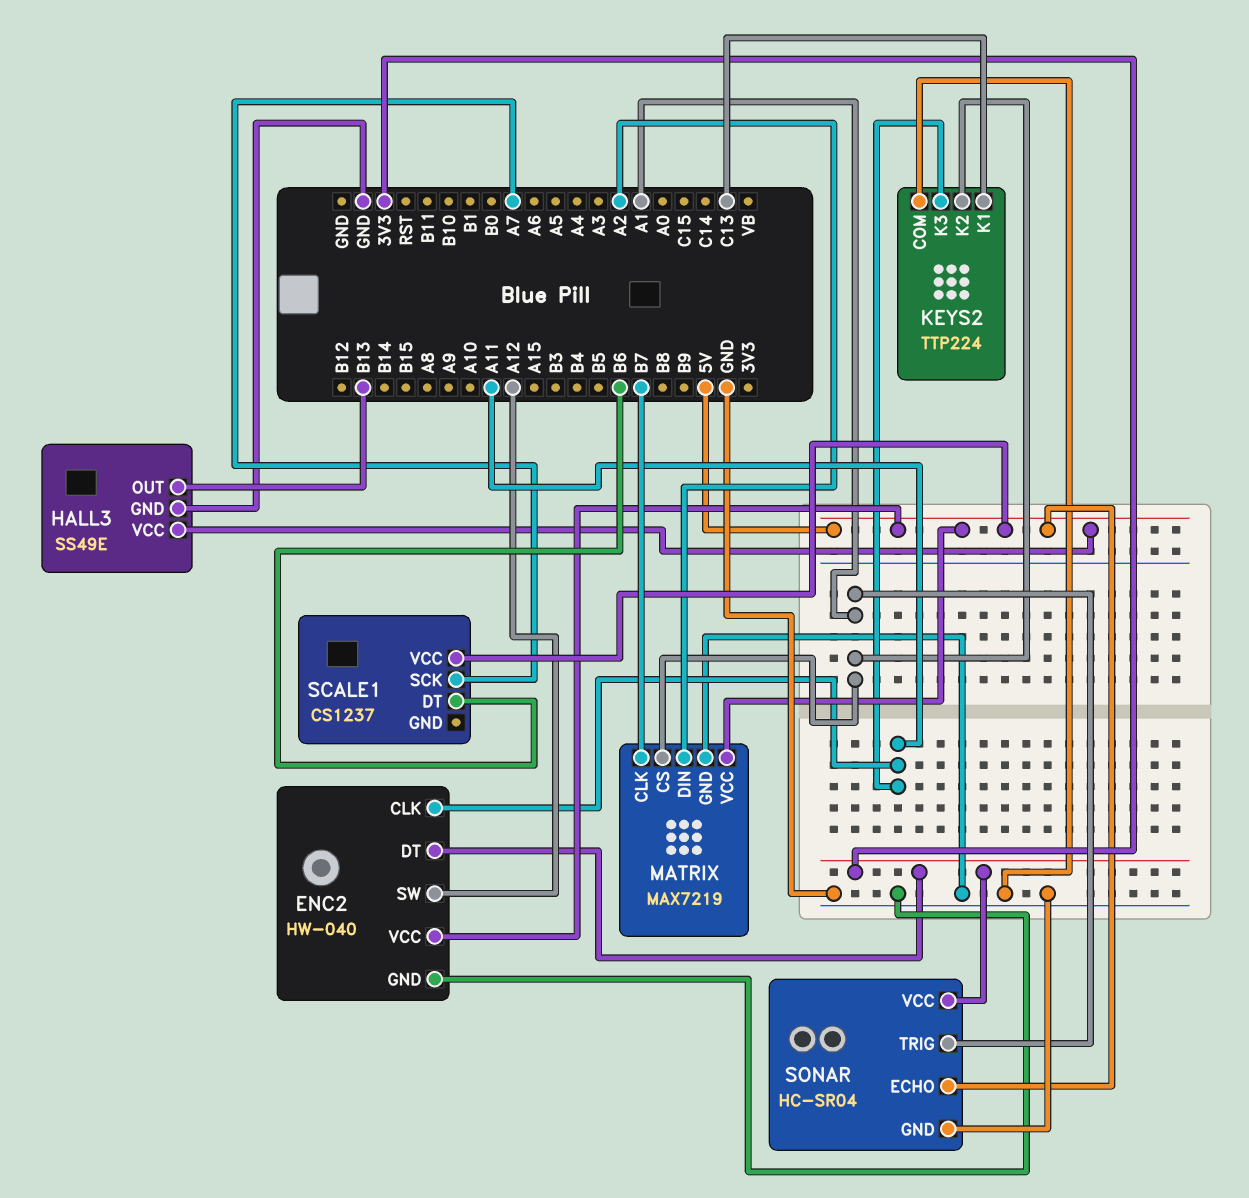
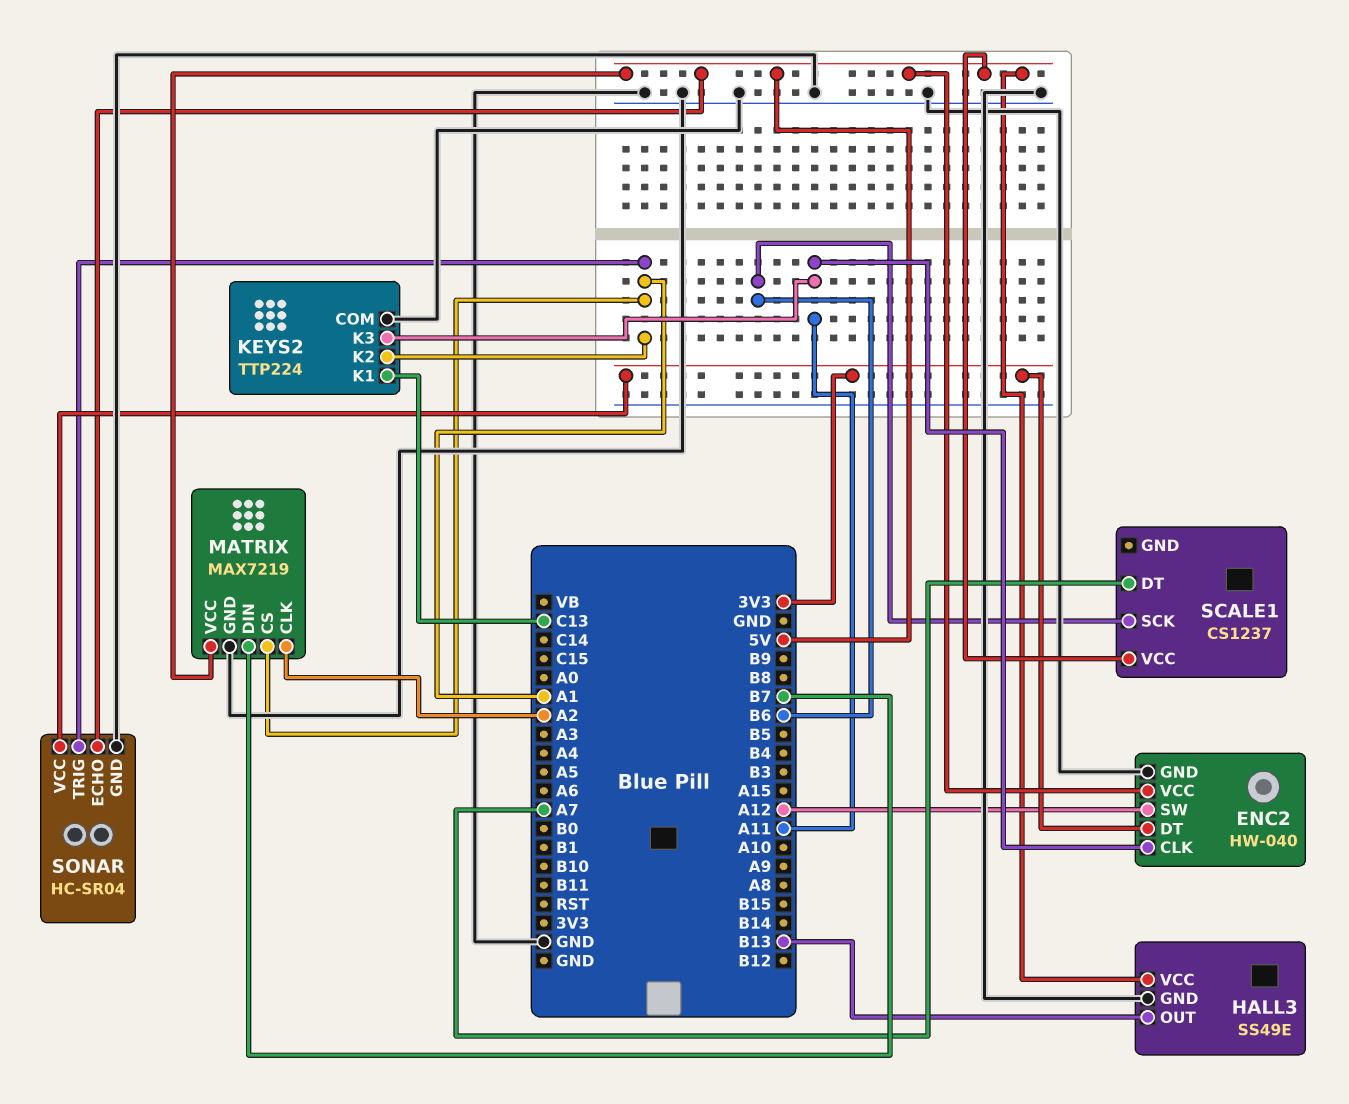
MATRIX pin CLK: B7 -> A2
MATRIX pin DIN: A2 -> B7
SCALE1 pin DT: B6 -> A7
SCALE1 pin SCK: A7 -> B6

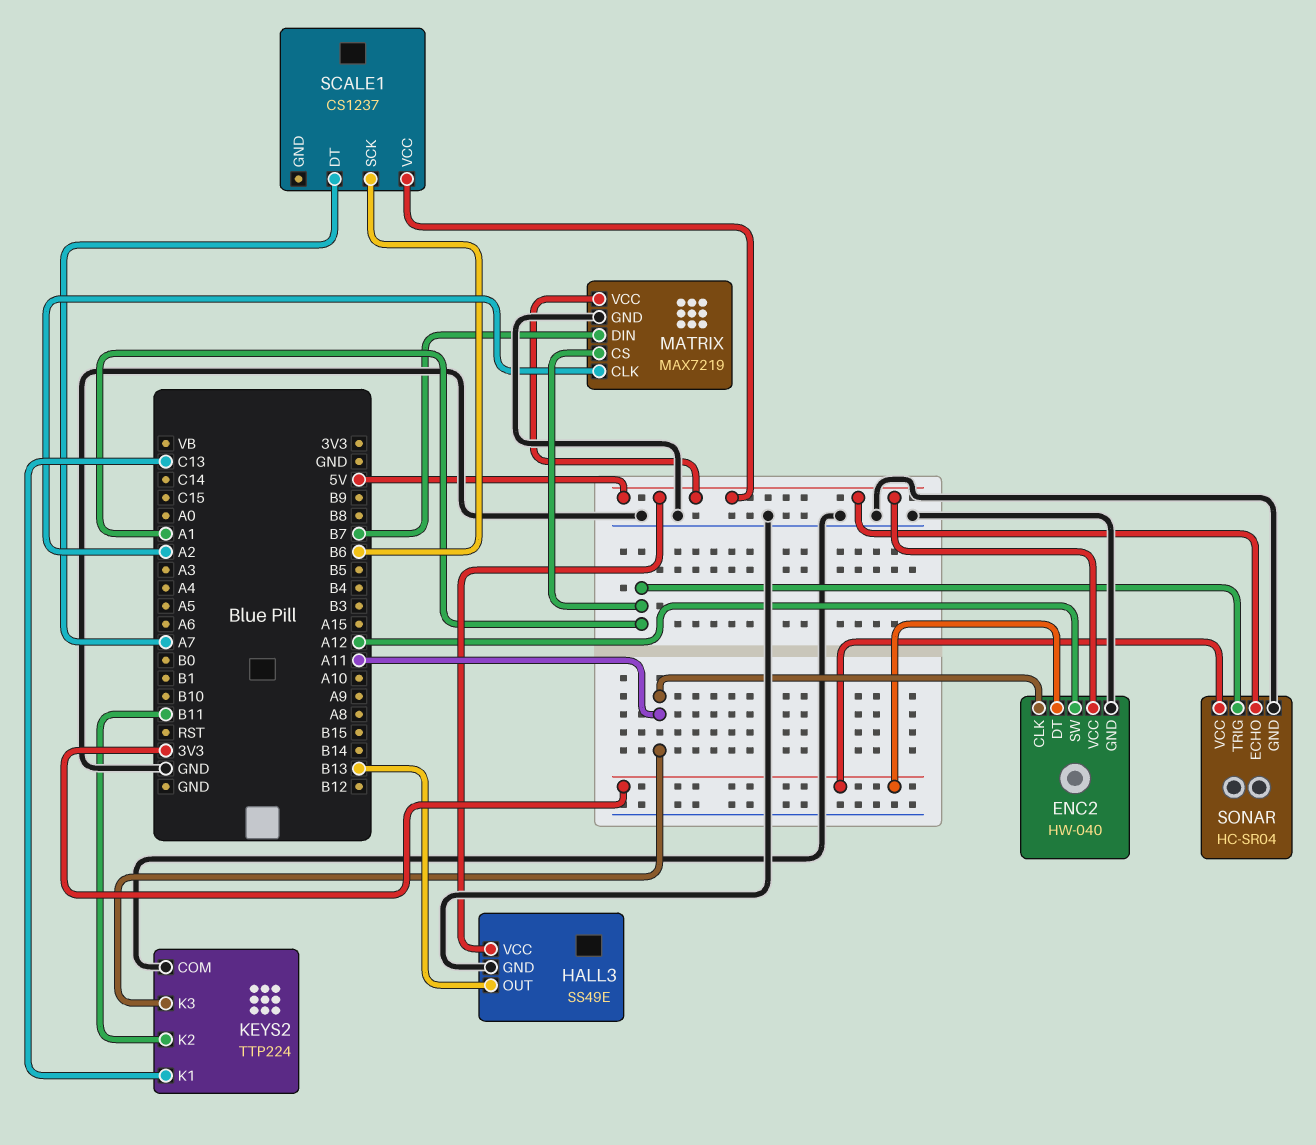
KEYS2 pin K2: A1 -> B11

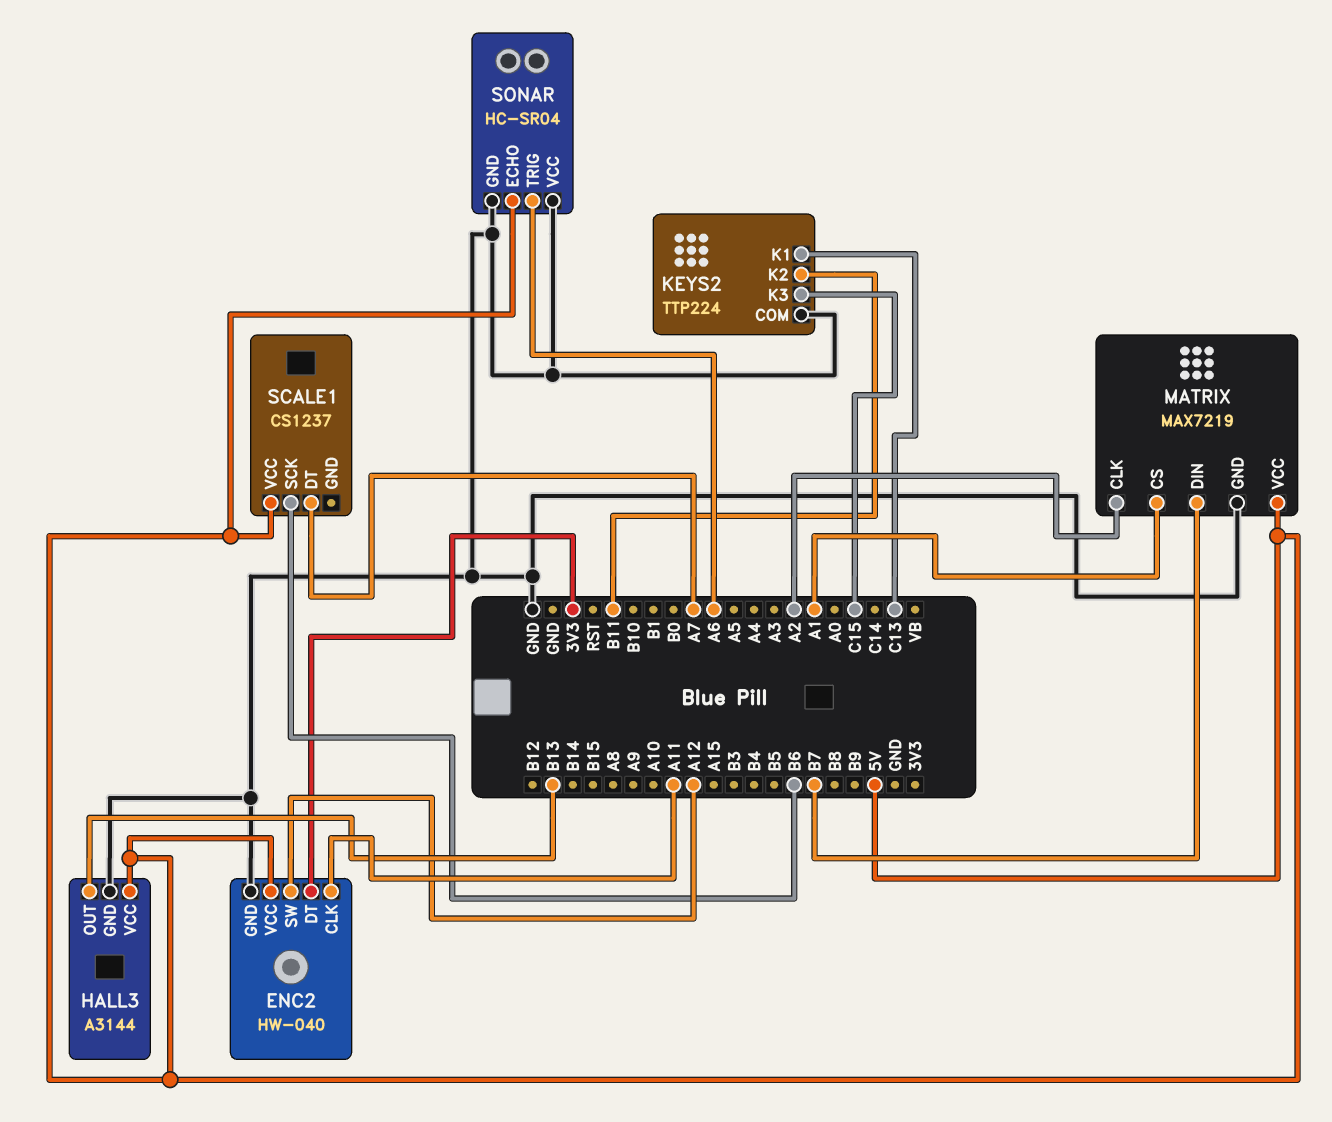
HALL3: SS49E -> A3144
KEYS2 pin K3: A11 -> C15
SONAR pin TRIG: A1 -> A6
SONAR pin VCC: 3V3 -> GND

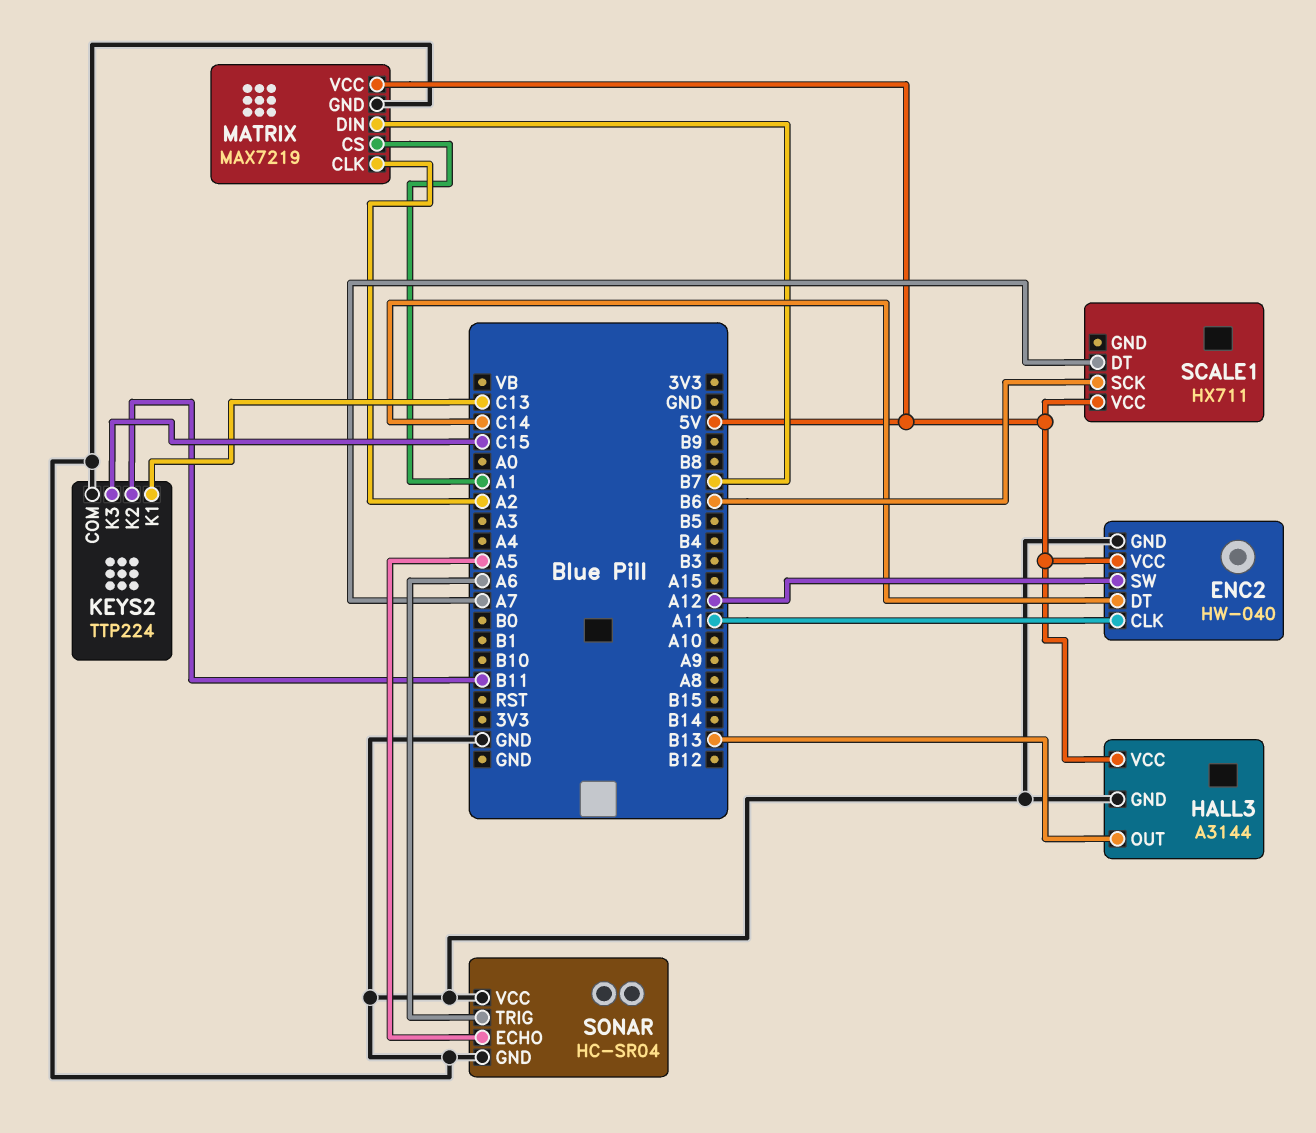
ENC2 pin DT: 3V3 -> C14
SCALE1: CS1237 -> HX711
SONAR pin ECHO: 5V -> A5

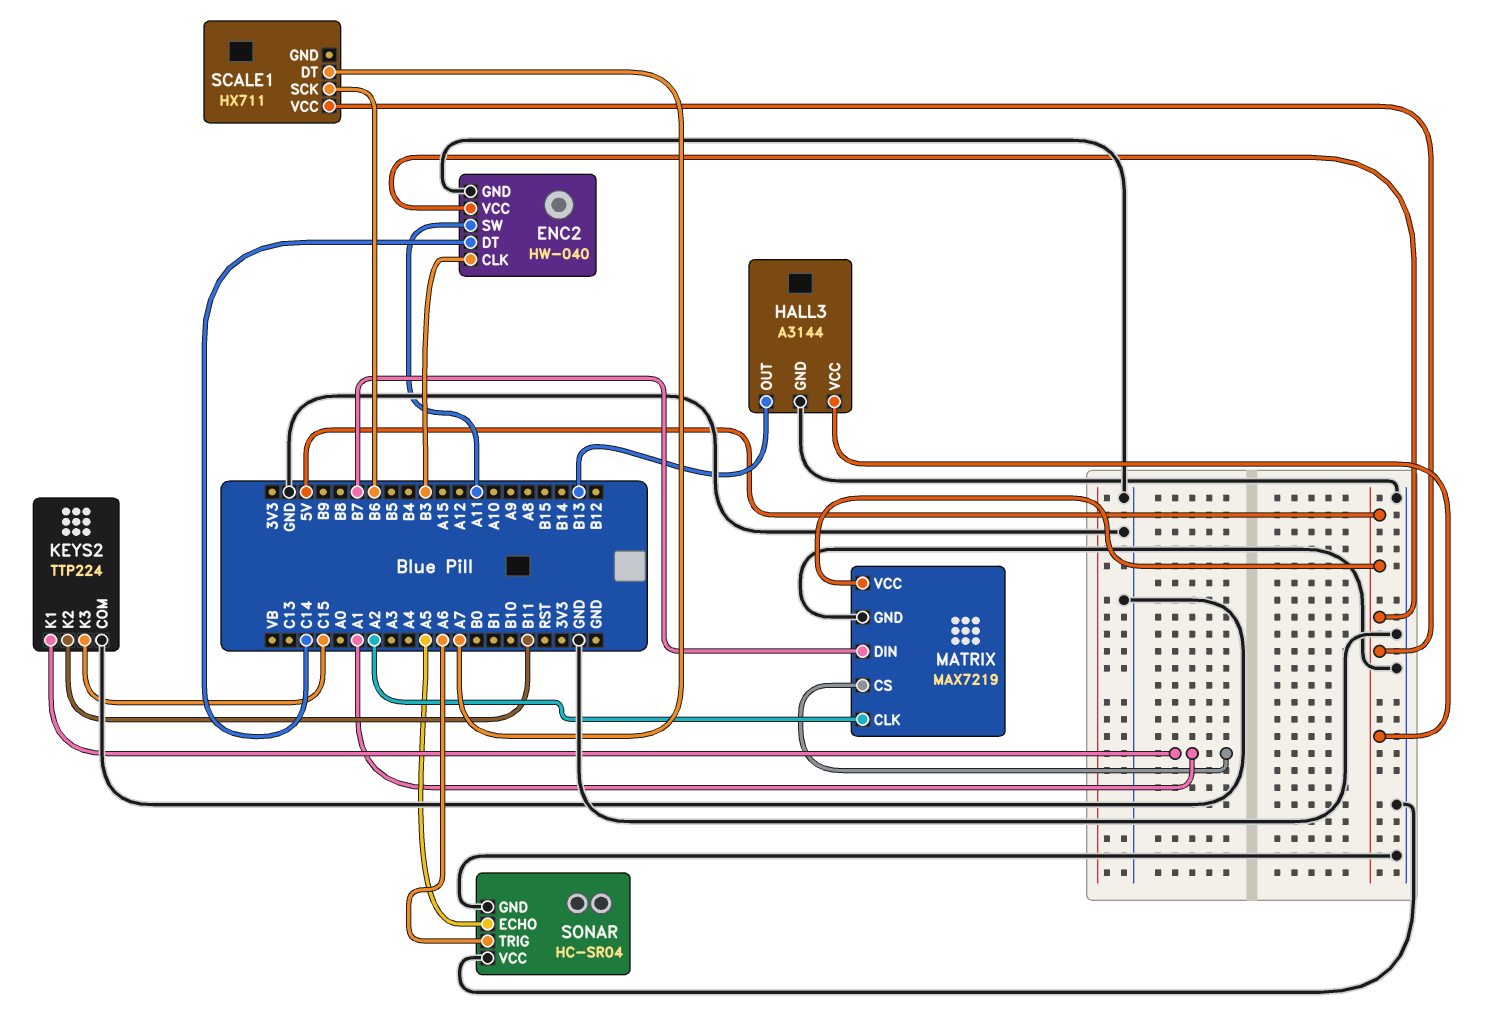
ENC2 pin CLK: A11 -> B3
ENC2 pin SW: A12 -> A11
KEYS2 pin K1: C13 -> A1

